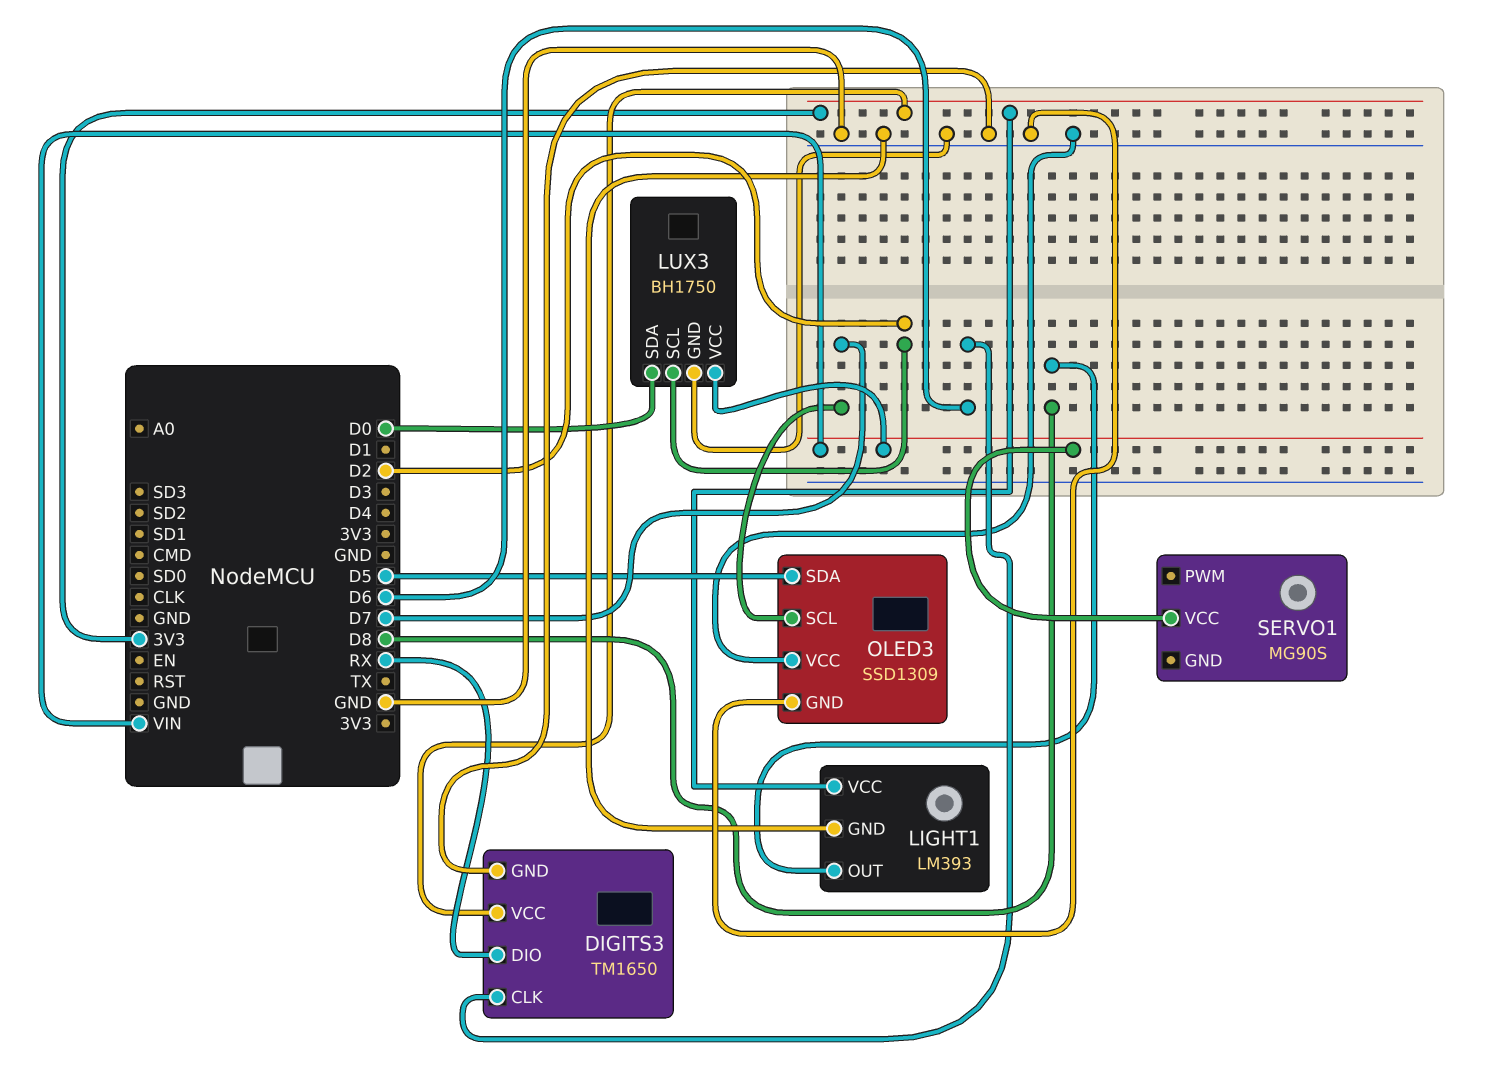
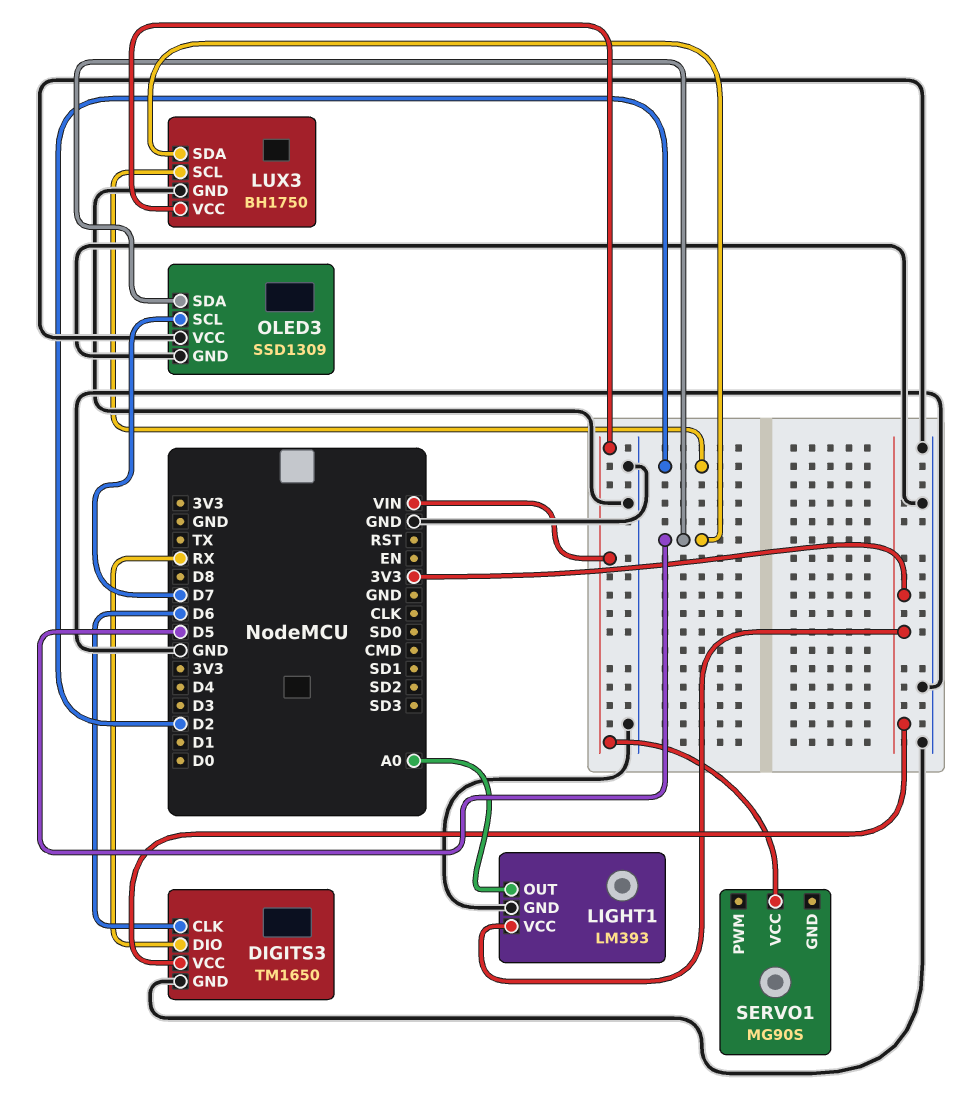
LIGHT1 pin OUT: D8 -> A0
LUX3 pin SDA: D0 -> D5

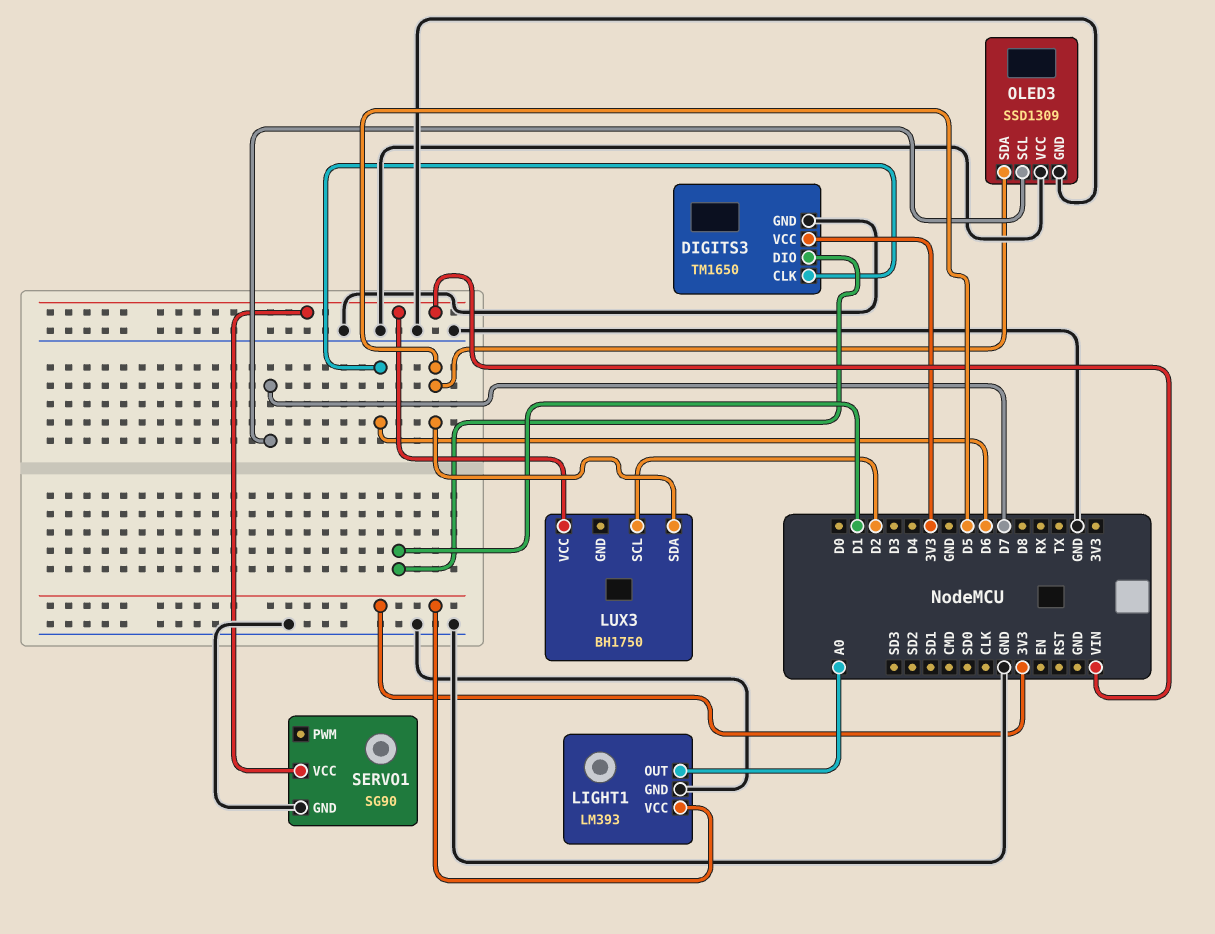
DIGITS3 pin DIO: RX -> D1
LUX3 pin GND: GND -> none
SERVO1: MG90S -> SG90
SERVO1 pin GND: none -> GND

